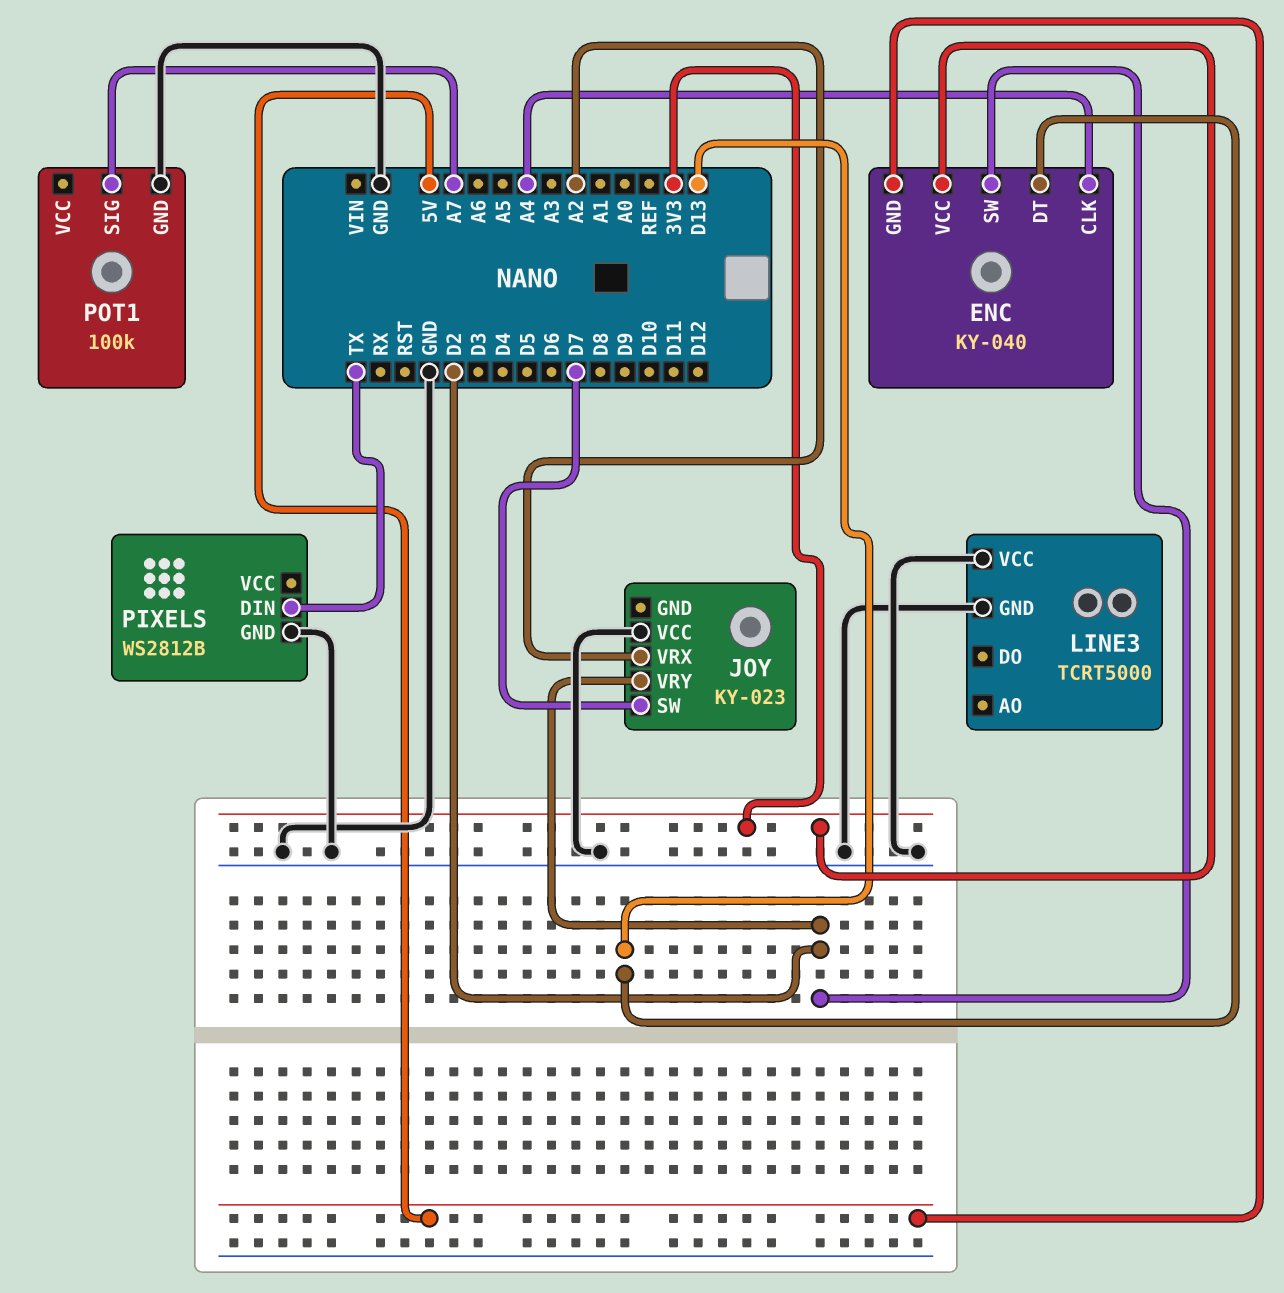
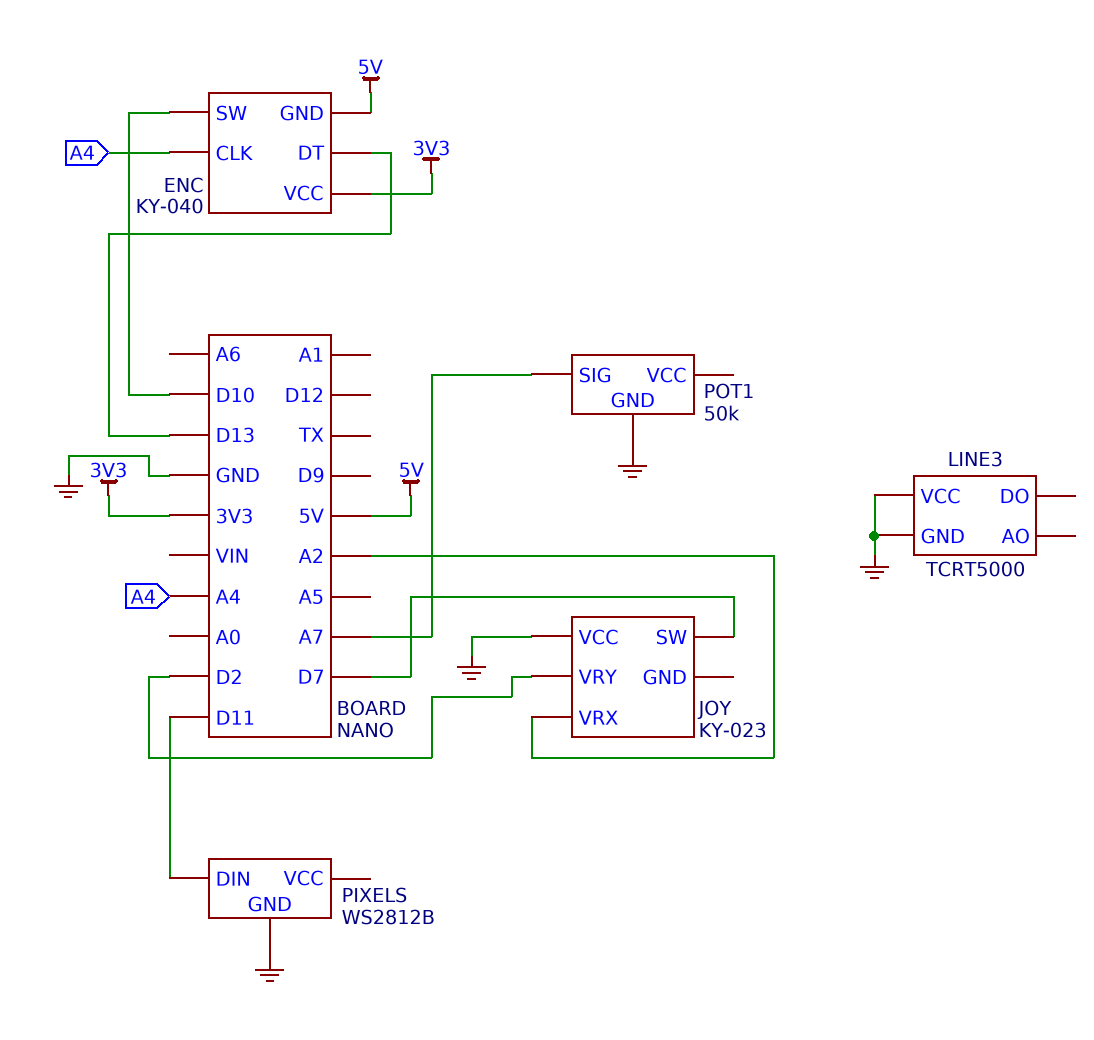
ENC pin SW: D2 -> D10
PIXELS pin DIN: TX -> D11
POT1: 100k -> 50k

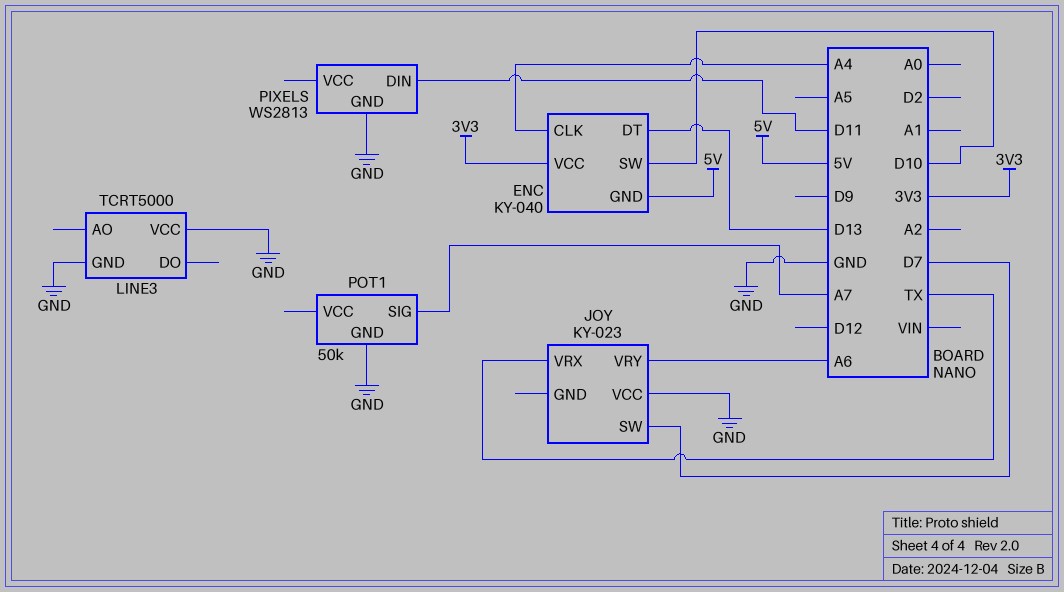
JOY pin VRX: A2 -> TX
JOY pin VRY: D2 -> A6
PIXELS: WS2812B -> WS2813

